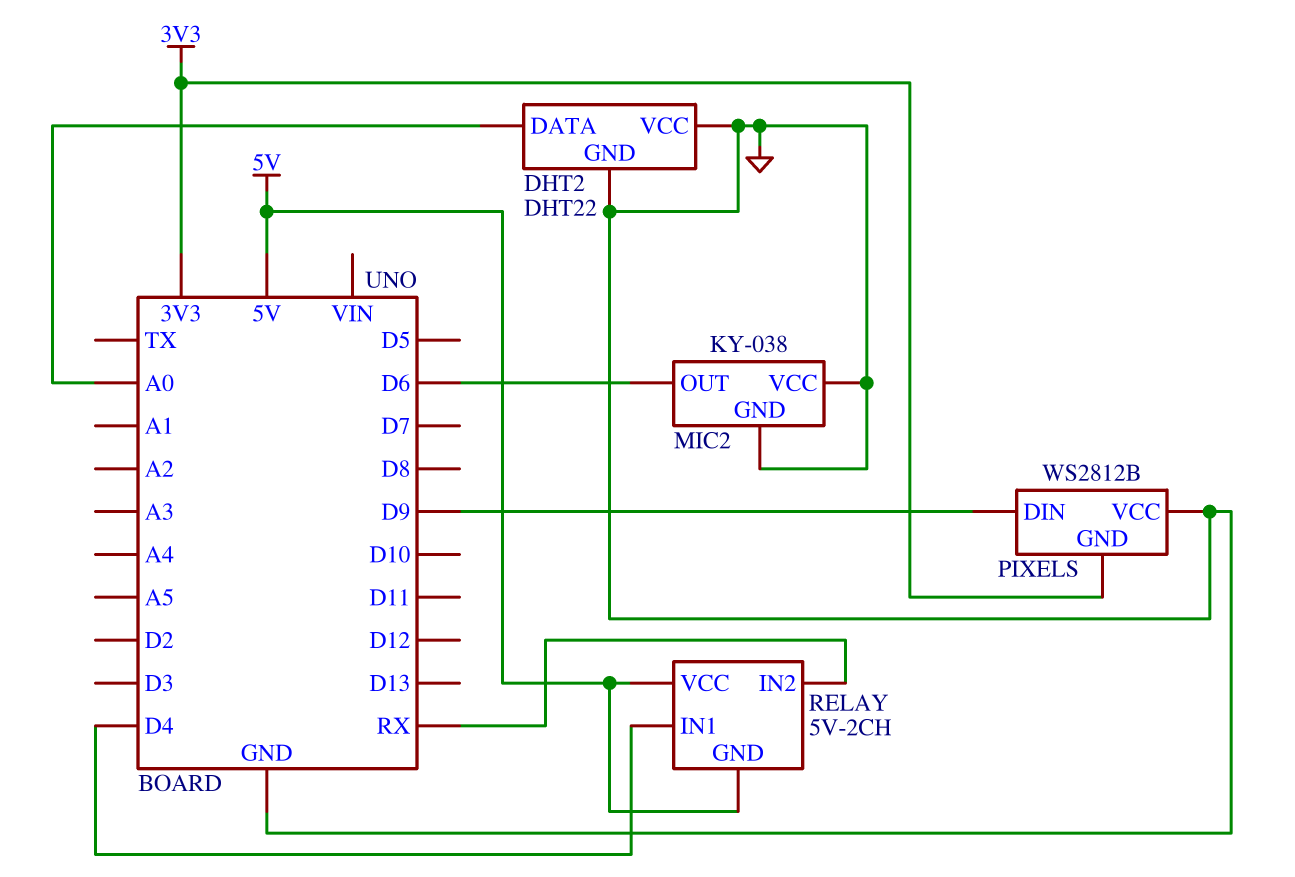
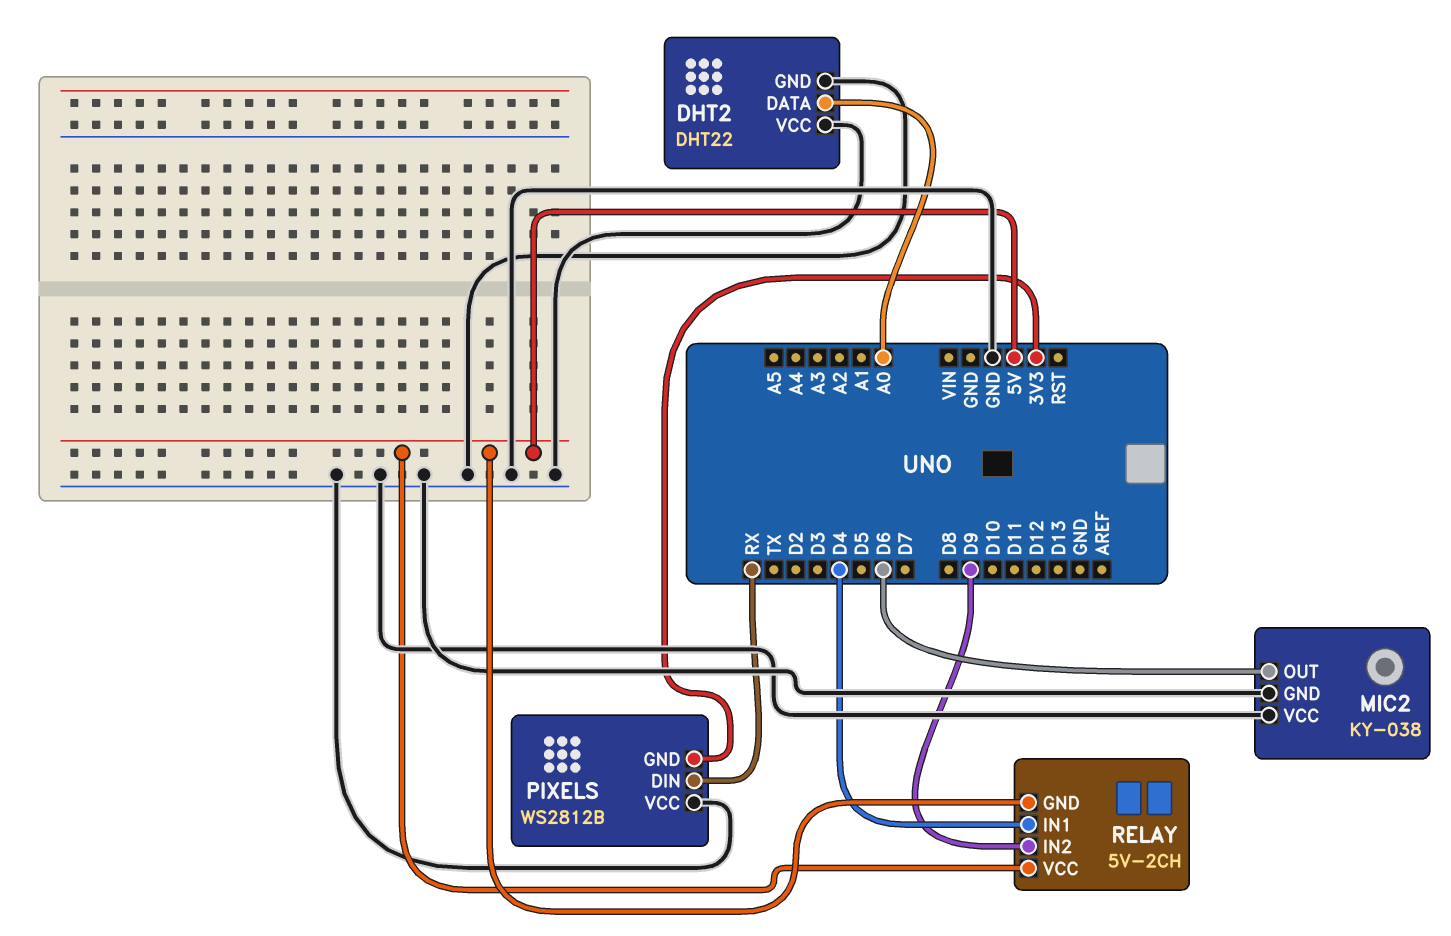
PIXELS pin DIN: D9 -> RX
RELAY pin IN2: RX -> D9

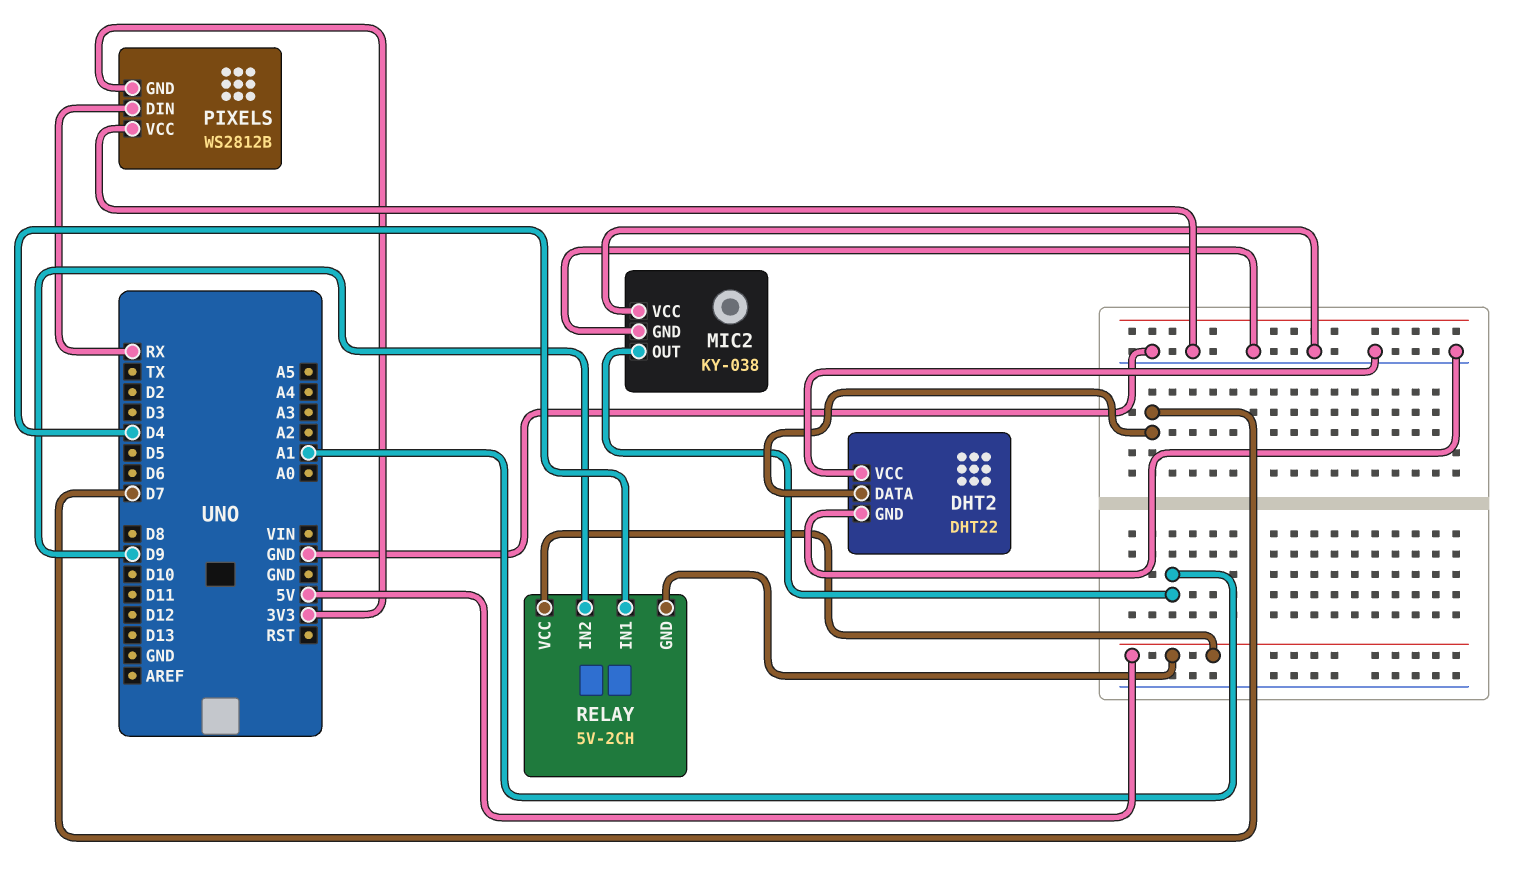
DHT2 pin DATA: A0 -> D7
MIC2 pin OUT: D6 -> A1

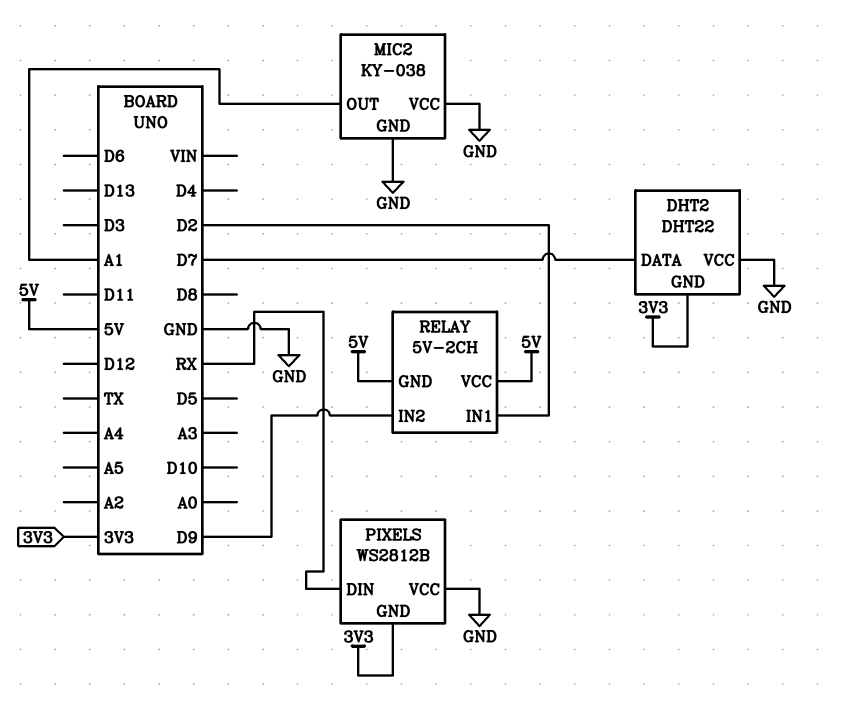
DHT2 pin GND: GND -> 3V3
RELAY pin IN1: D4 -> D2

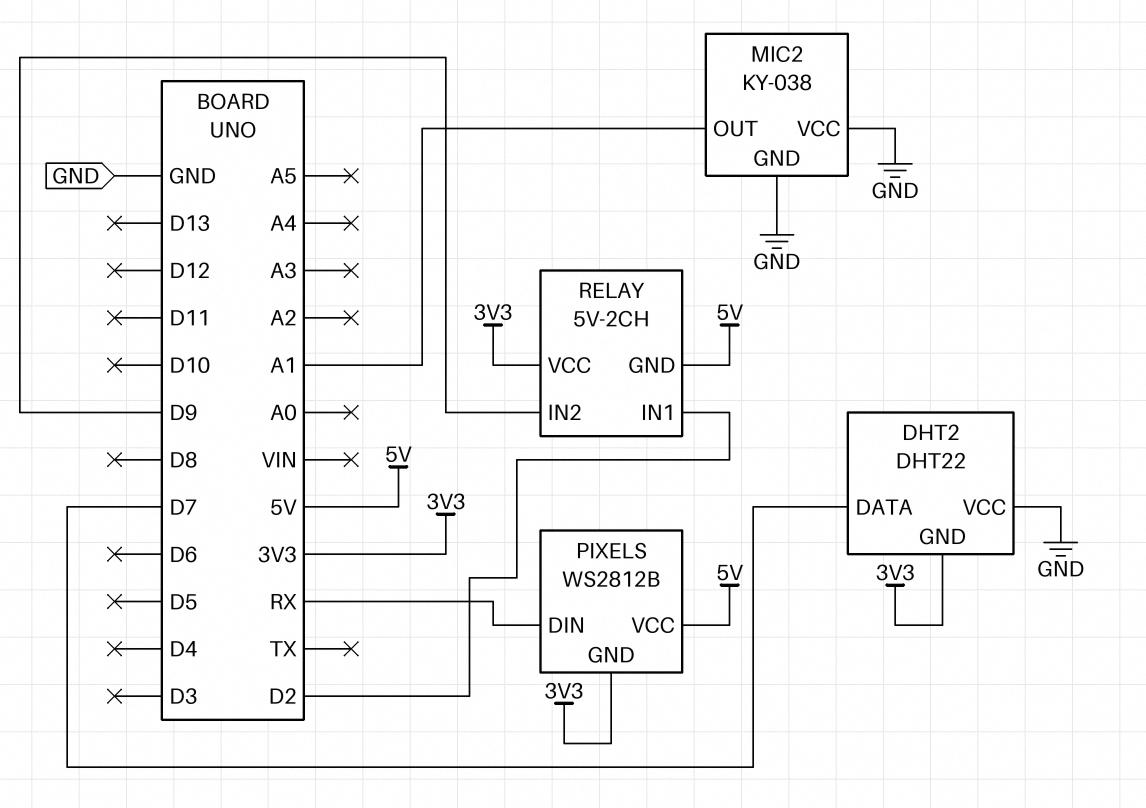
PIXELS pin VCC: GND -> 5V
RELAY pin VCC: 5V -> 3V3

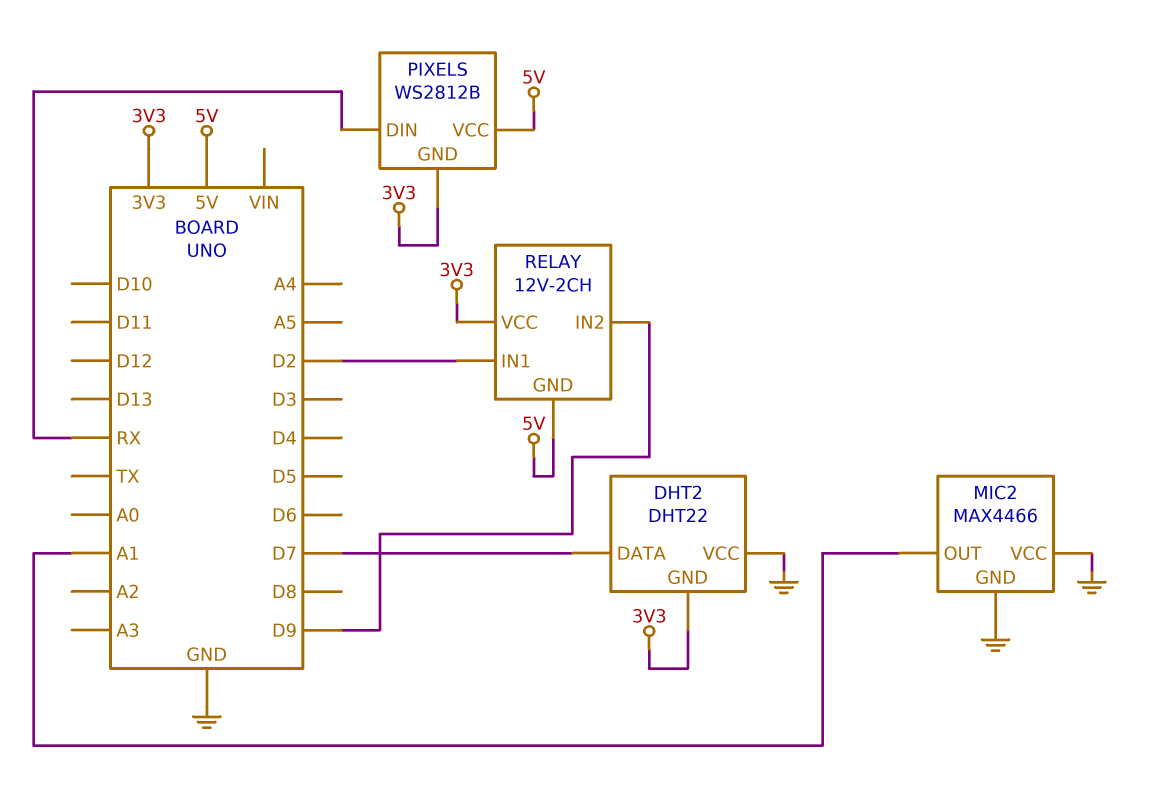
MIC2: KY-038 -> MAX4466
RELAY: 5V-2CH -> 12V-2CH

